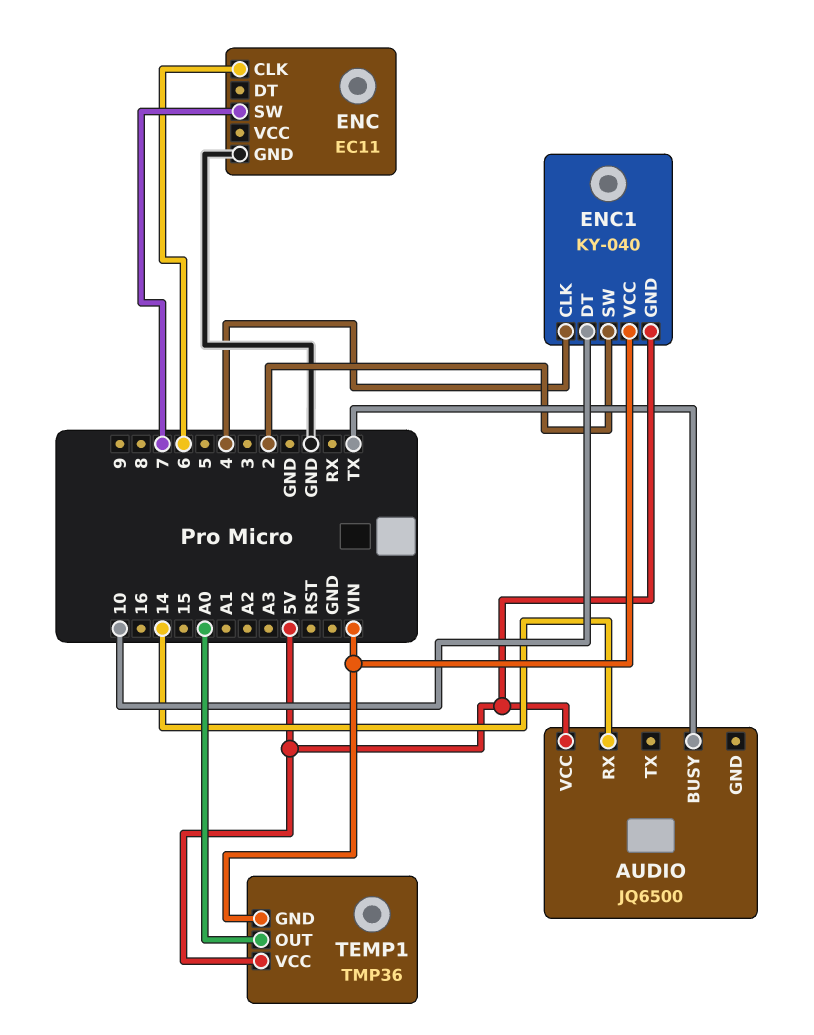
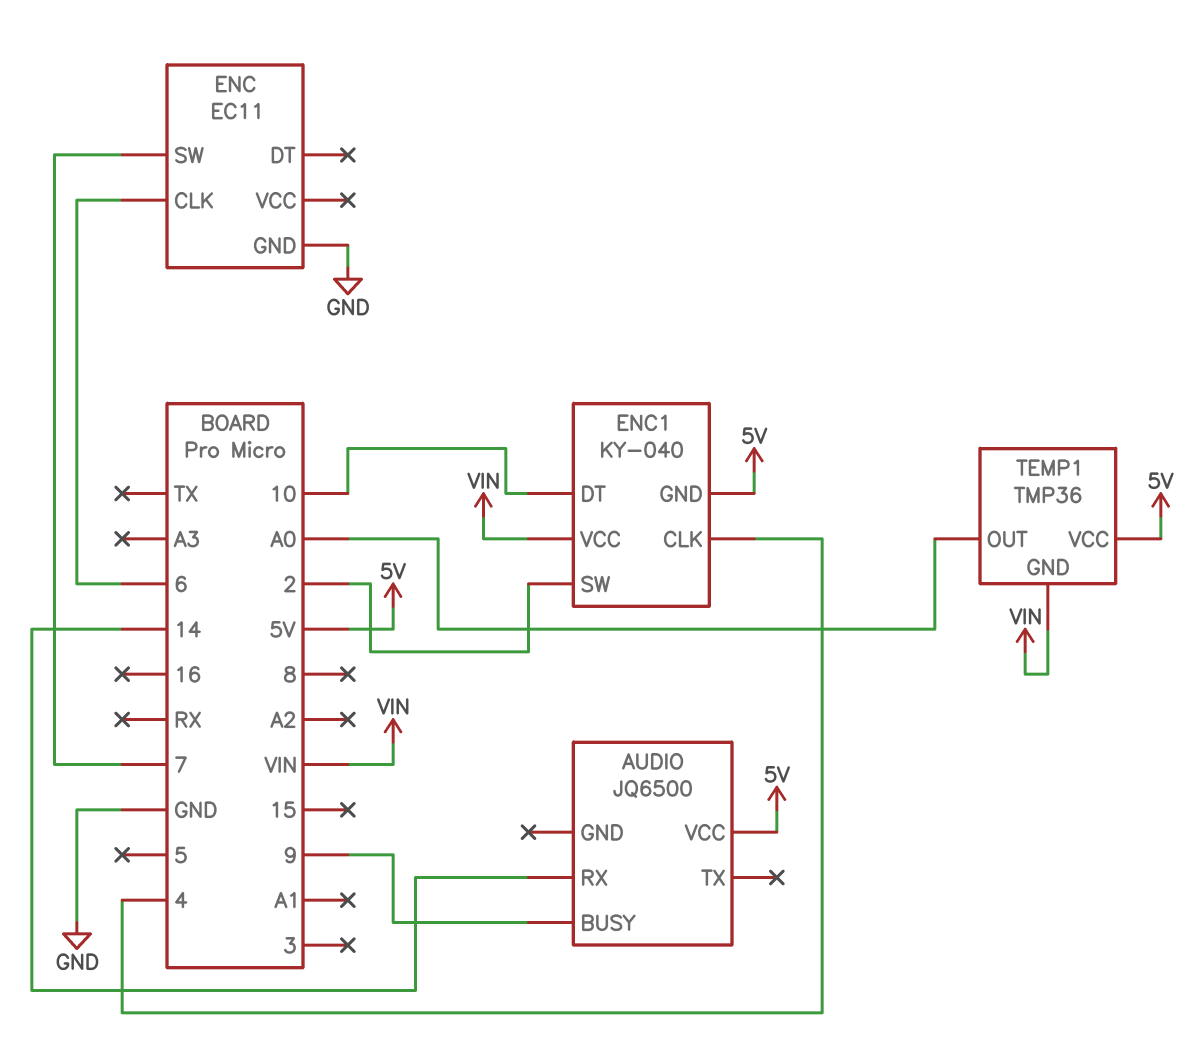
AUDIO pin BUSY: TX -> 9

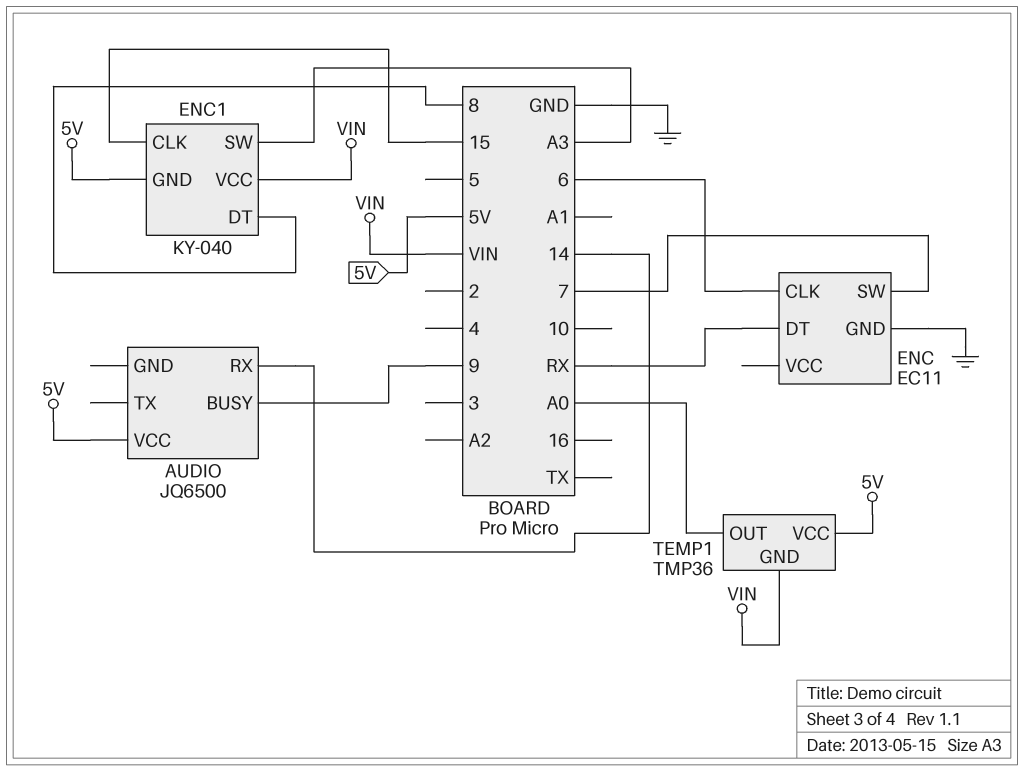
ENC pin DT: none -> RX
ENC1 pin CLK: 4 -> 15
ENC1 pin DT: 10 -> 8
ENC1 pin SW: 2 -> A3

